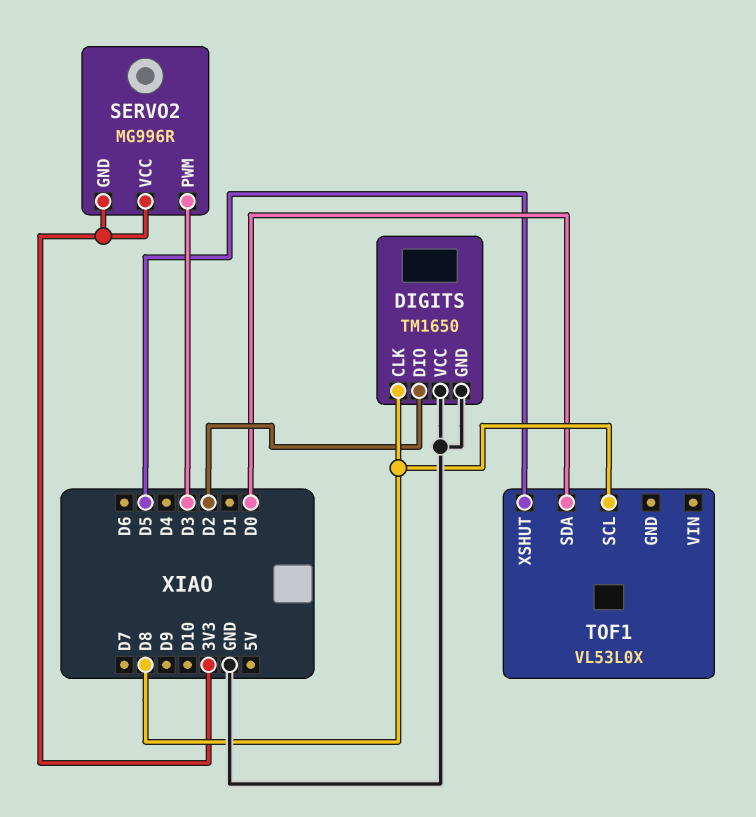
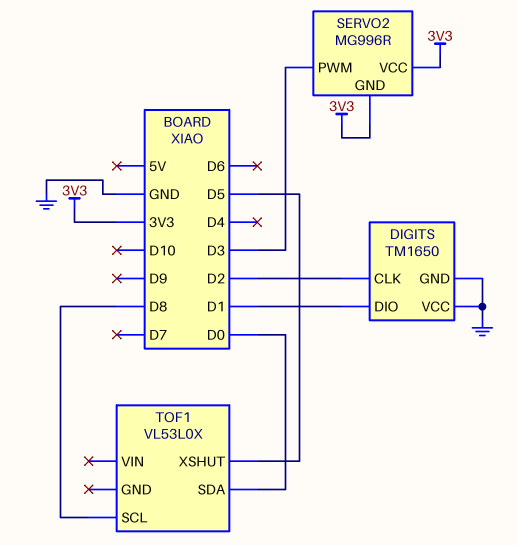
DIGITS pin CLK: D8 -> D2
DIGITS pin DIO: D2 -> D1

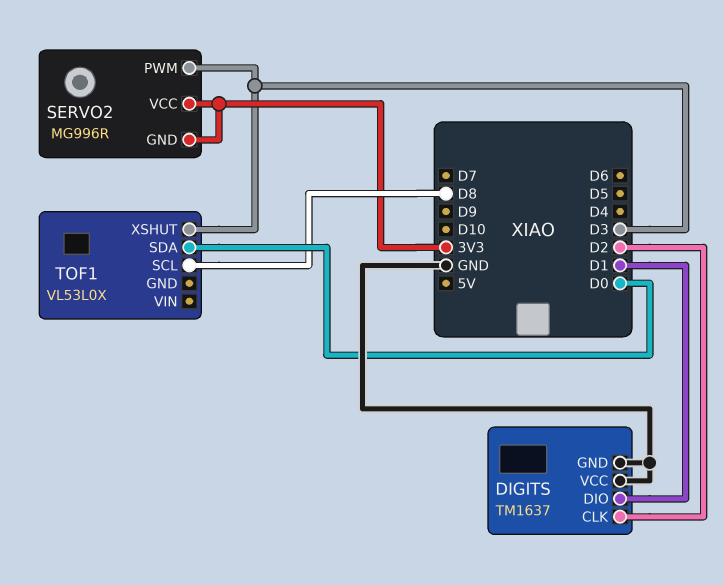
DIGITS: TM1650 -> TM1637
TOF1 pin XSHUT: D5 -> D3

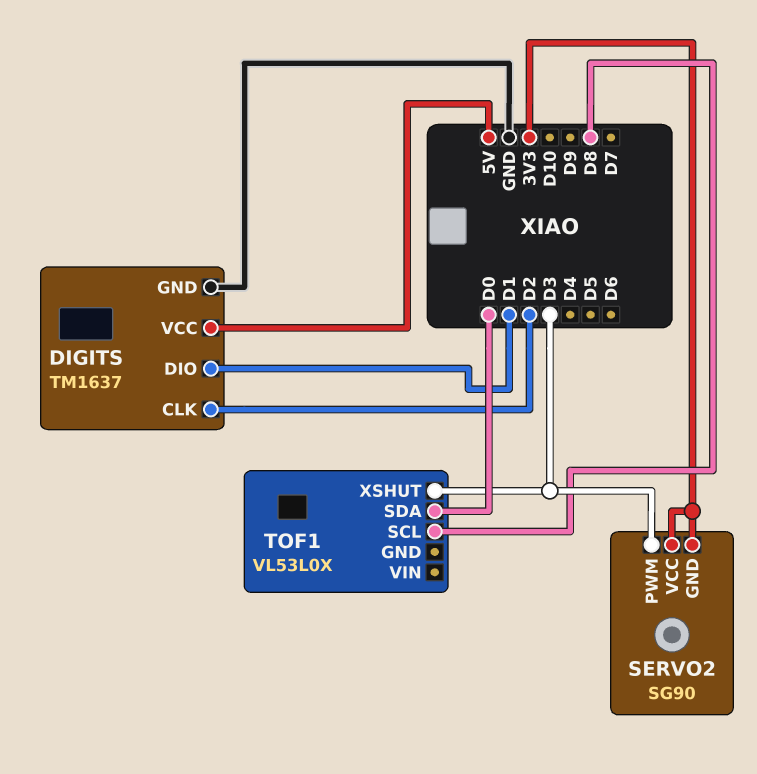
DIGITS pin VCC: GND -> 5V
SERVO2: MG996R -> SG90

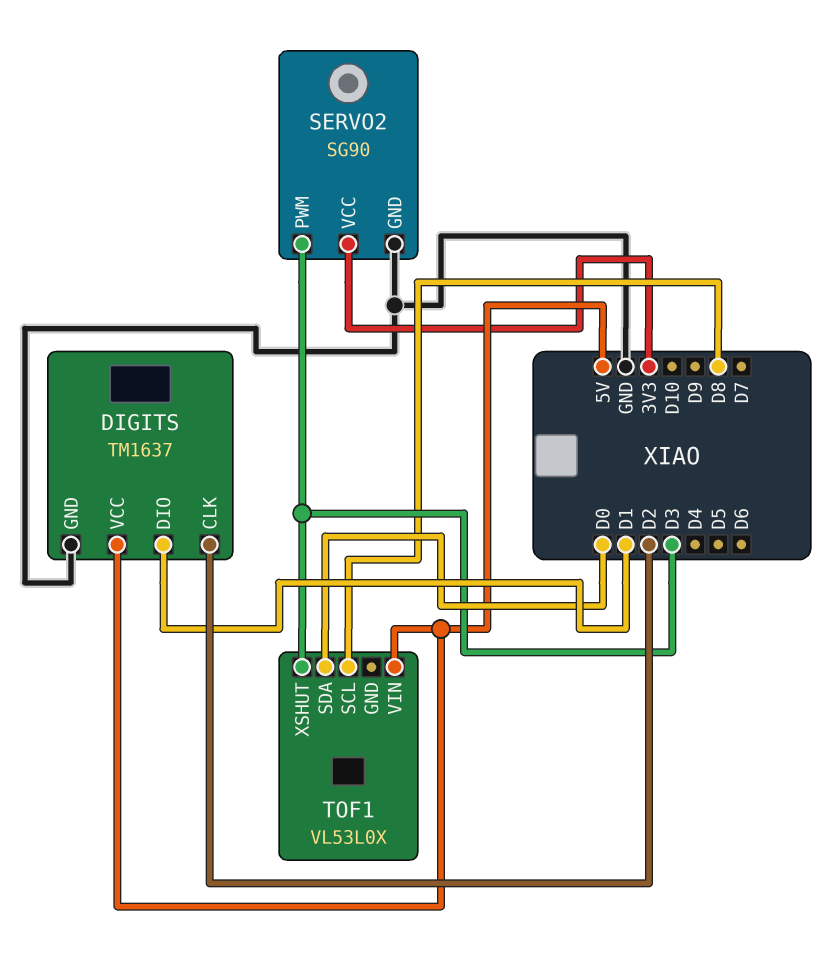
SERVO2 pin GND: 3V3 -> GND
TOF1 pin VIN: none -> 5V

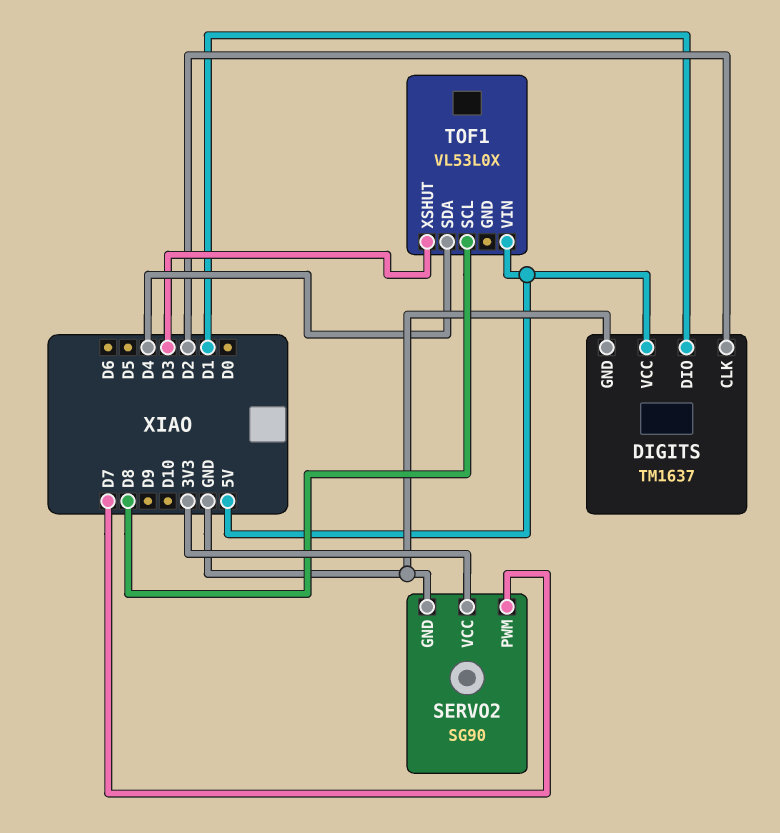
SERVO2 pin PWM: D3 -> D7
TOF1 pin SDA: D0 -> D4

